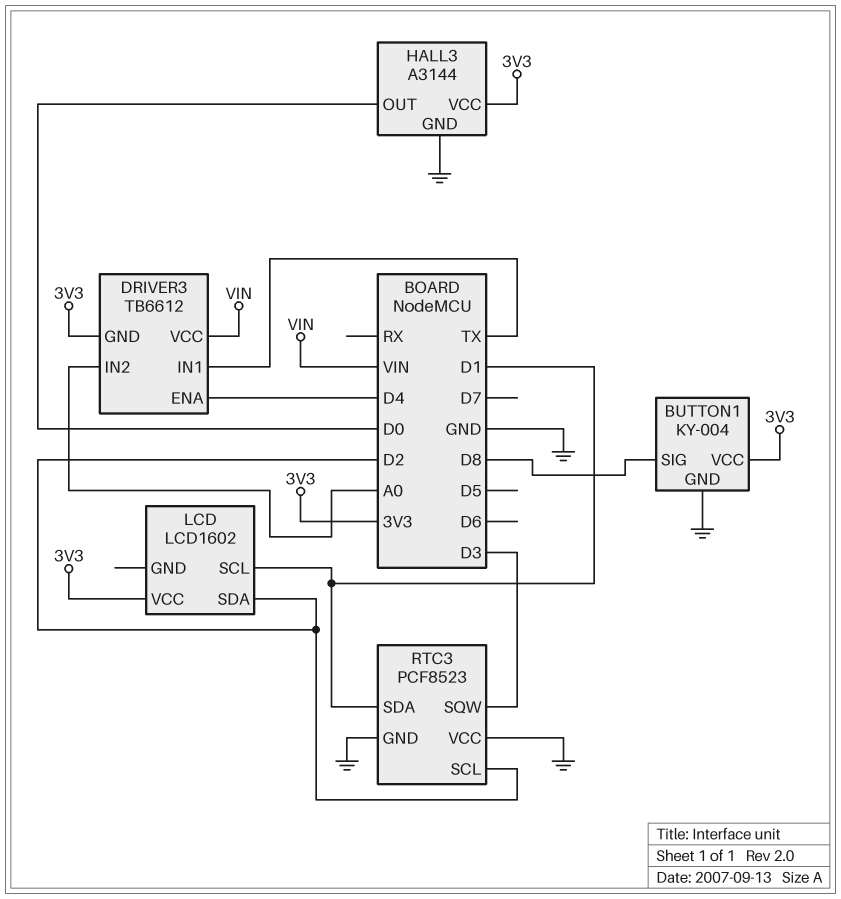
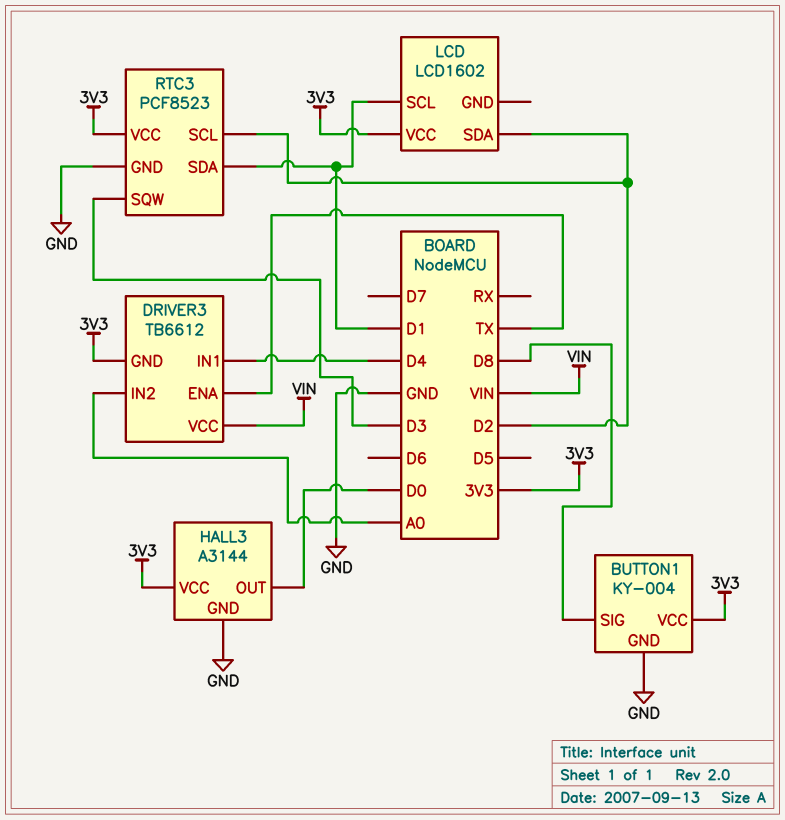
DRIVER3 pin ENA: D4 -> TX
DRIVER3 pin IN1: TX -> D4
RTC3 pin VCC: GND -> 3V3

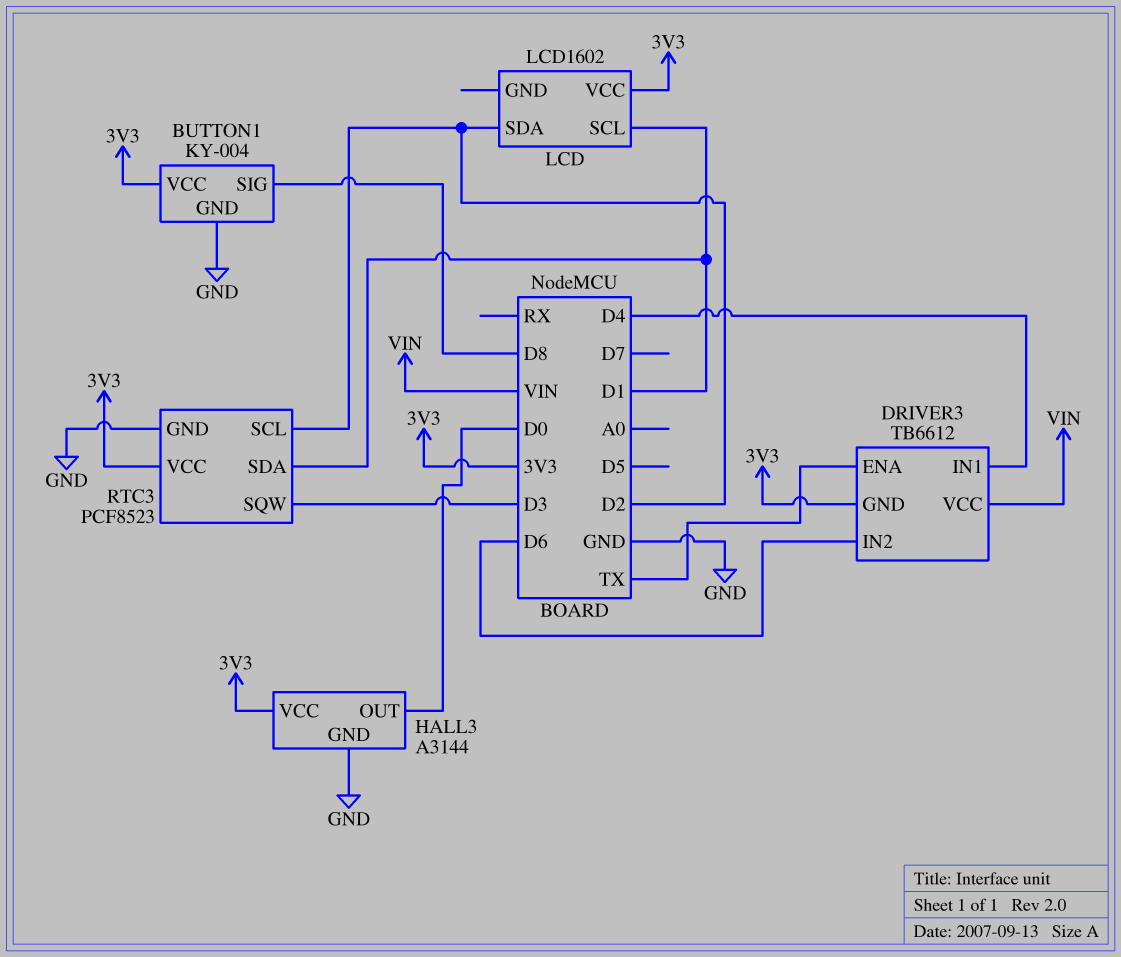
DRIVER3 pin IN2: A0 -> D6

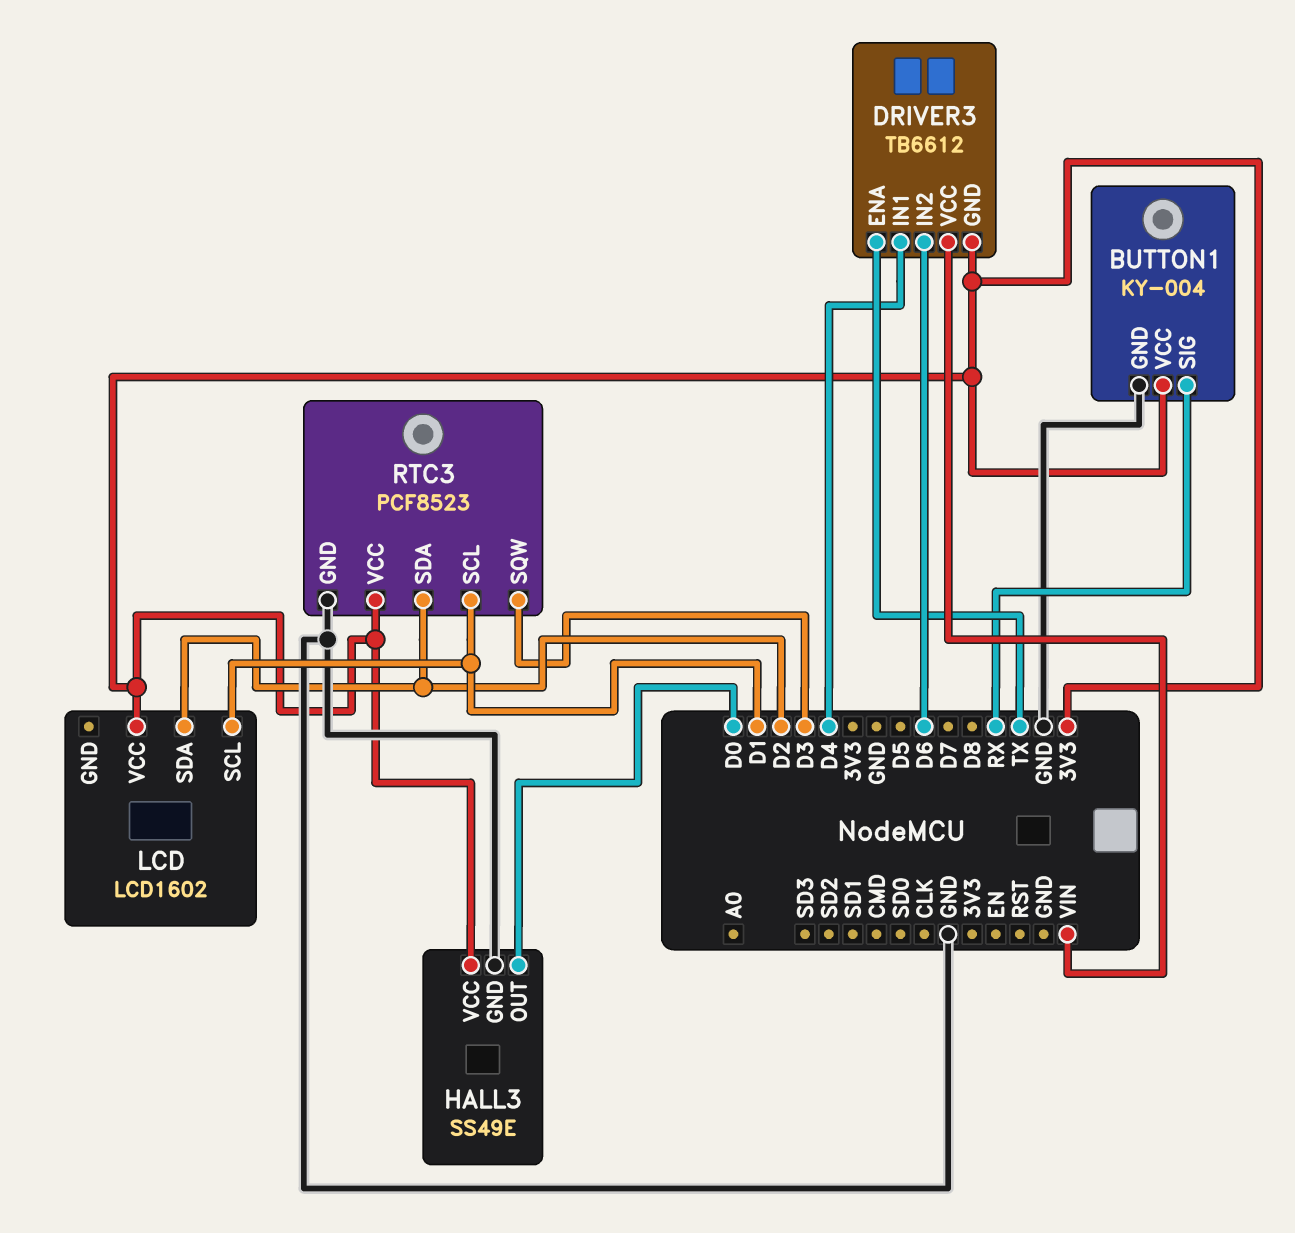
BUTTON1 pin SIG: D8 -> RX
HALL3: A3144 -> SS49E
RTC3 pin SCL: D2 -> D1
RTC3 pin SDA: D1 -> D2

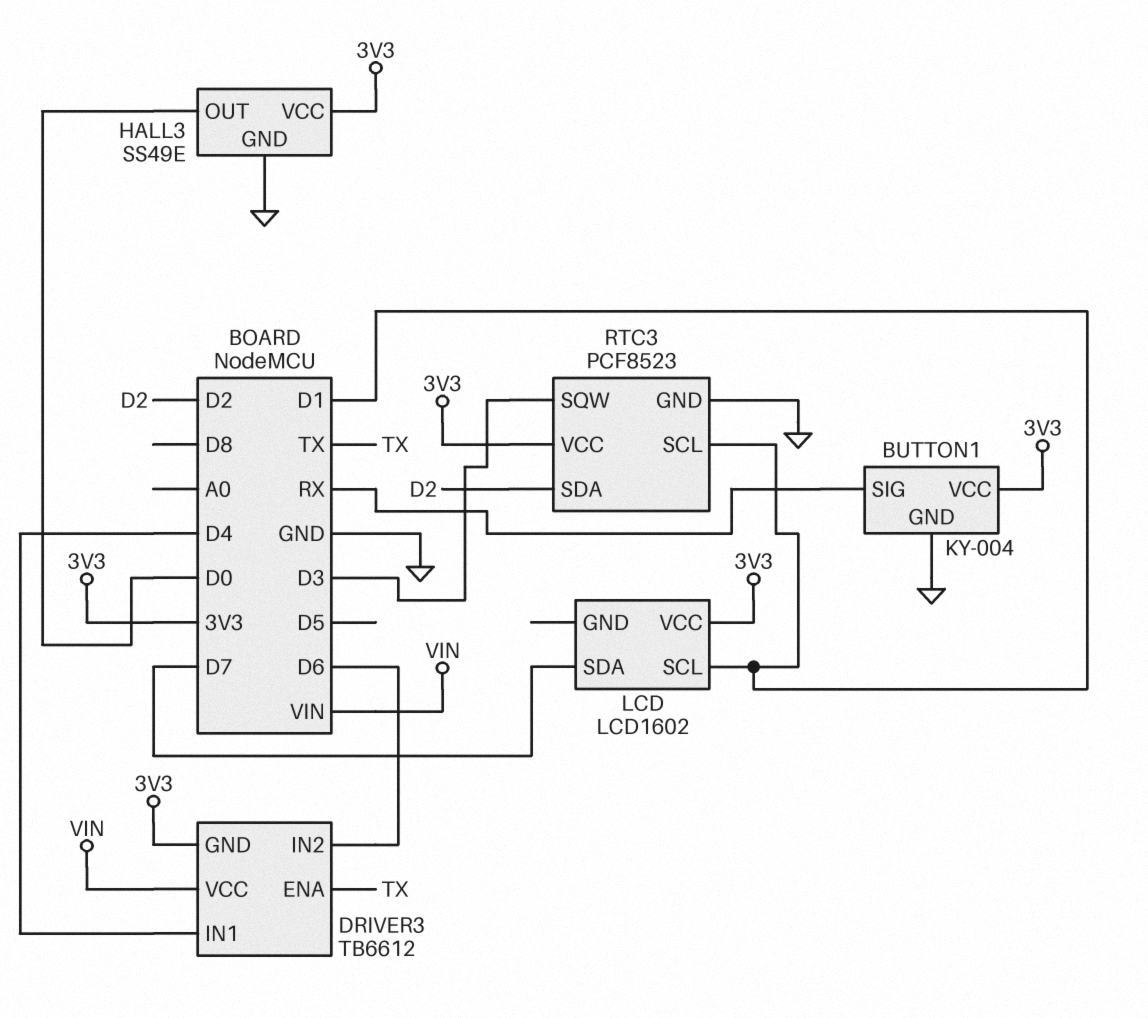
LCD pin SDA: D2 -> D7

